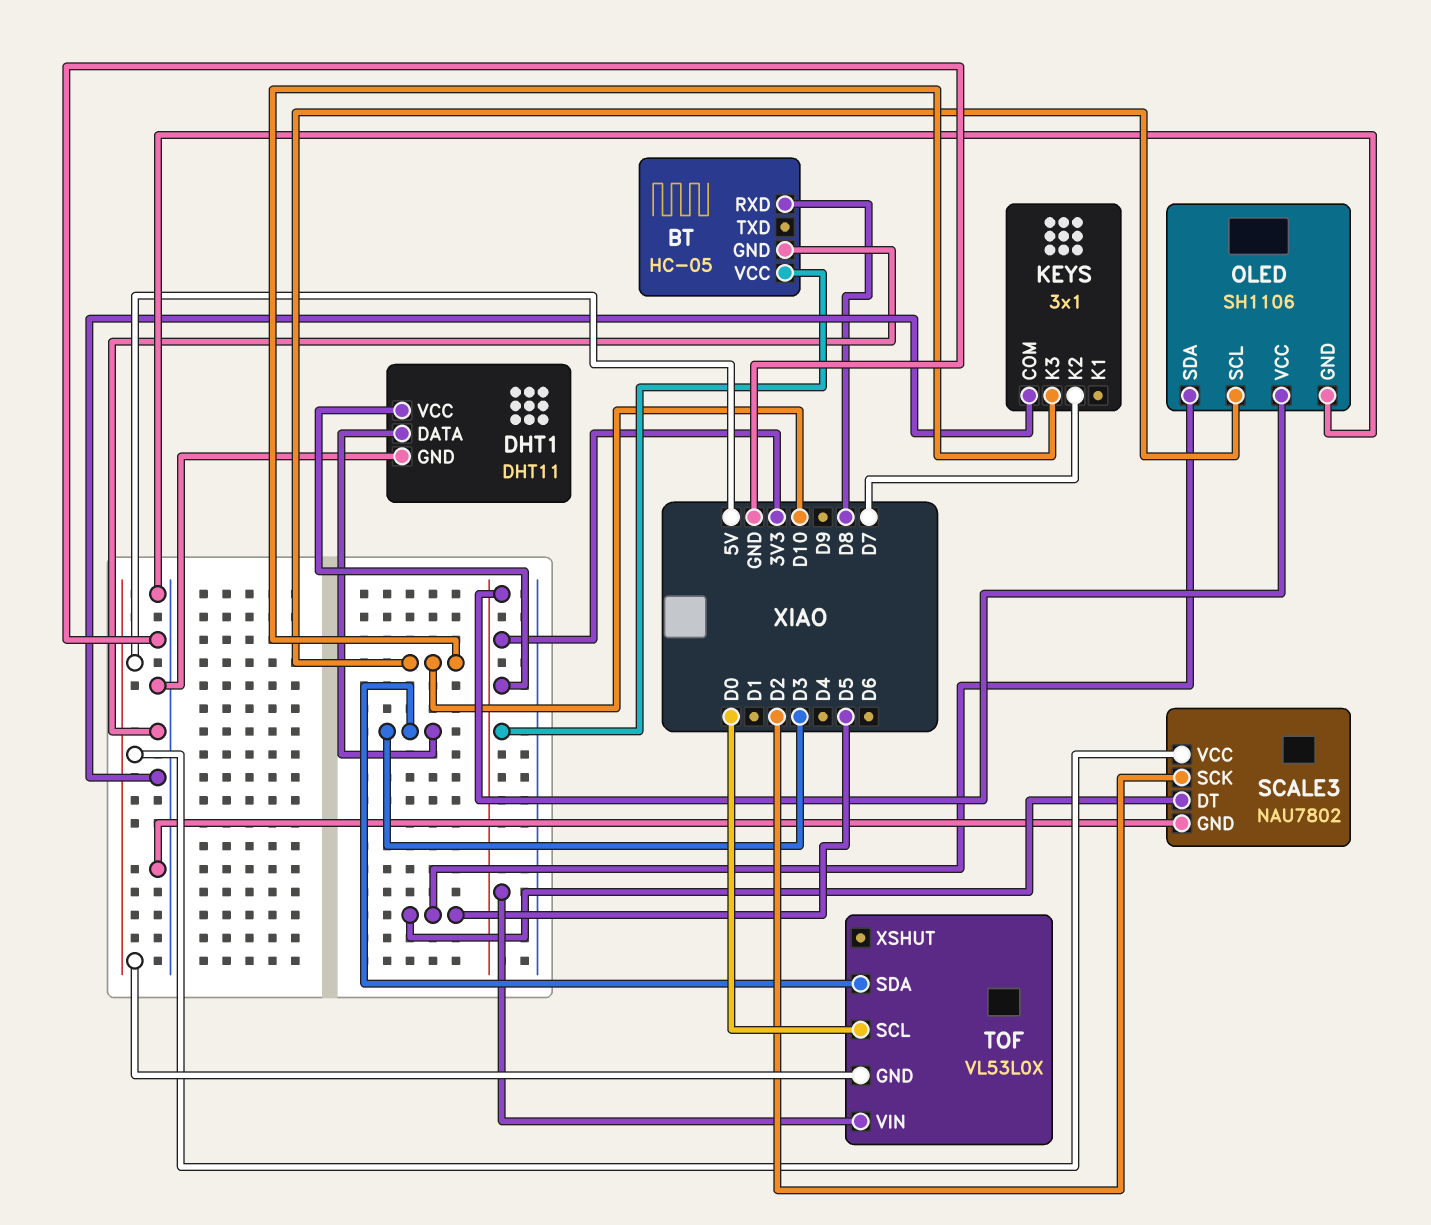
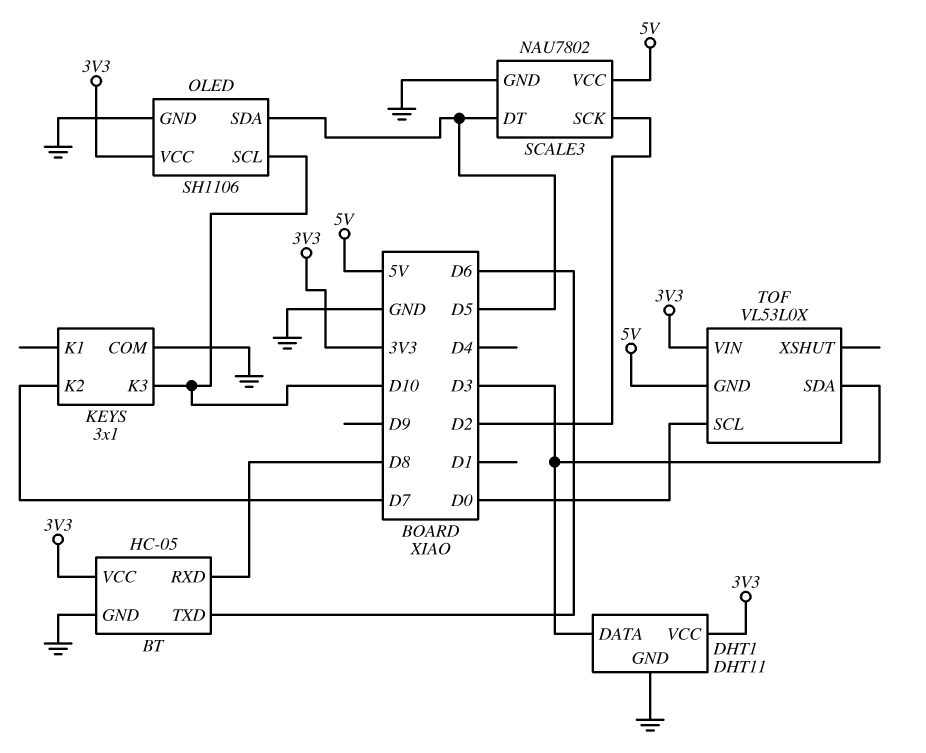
BT pin TXD: none -> D6

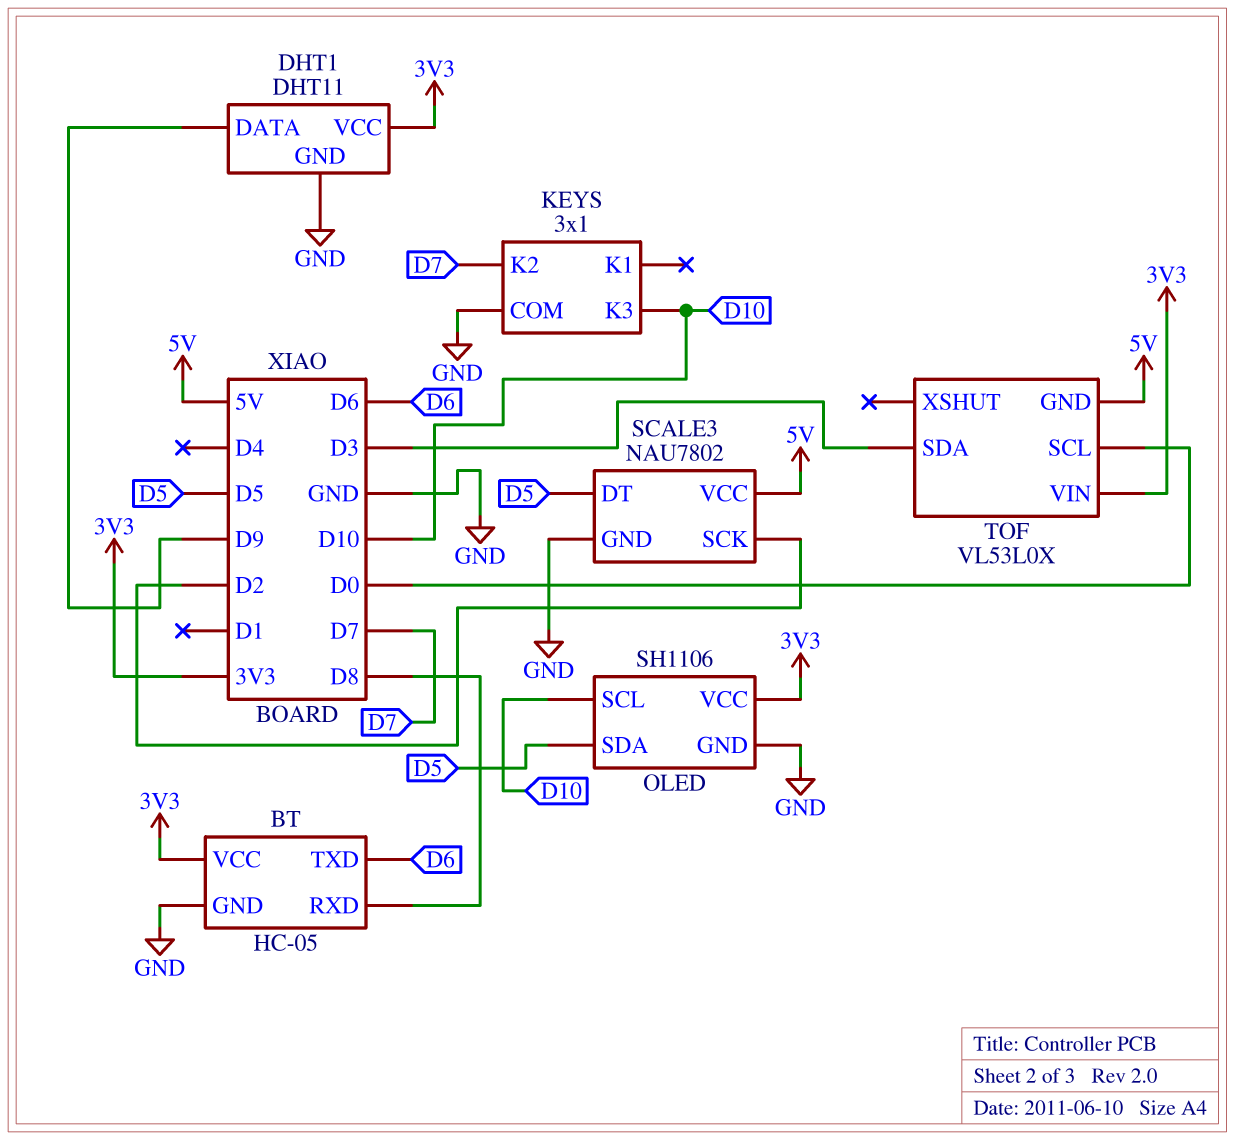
DHT1 pin DATA: D3 -> D9

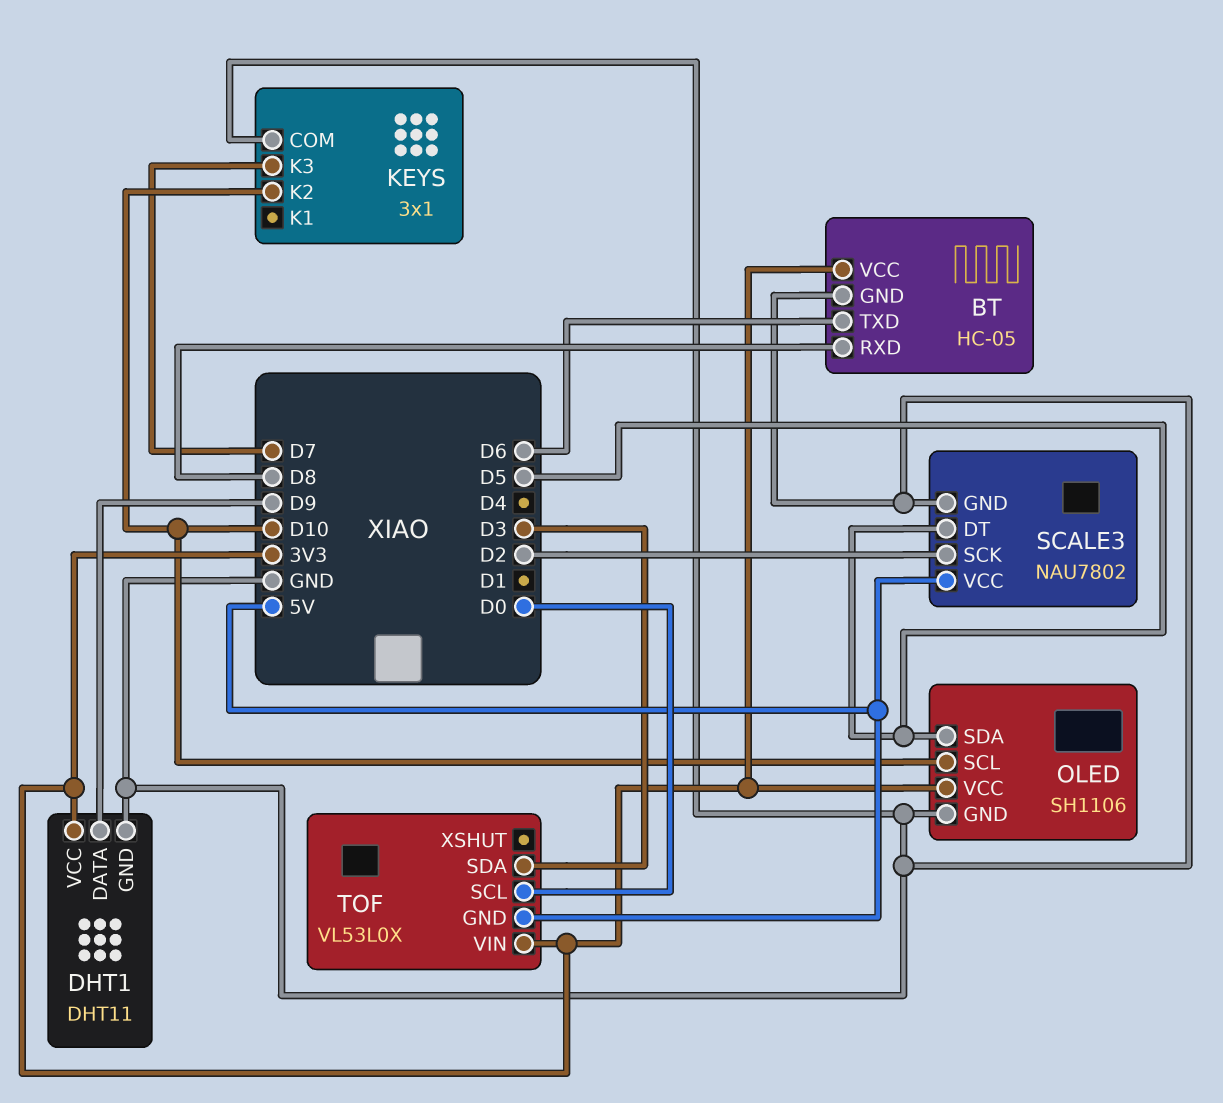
KEYS pin K2: D7 -> D10
KEYS pin K3: D10 -> D7

